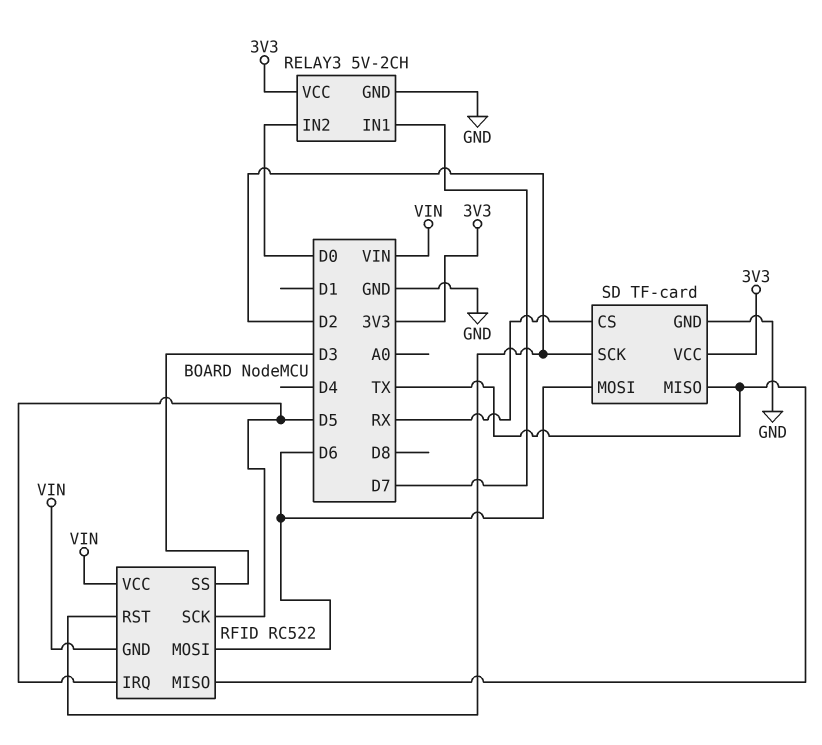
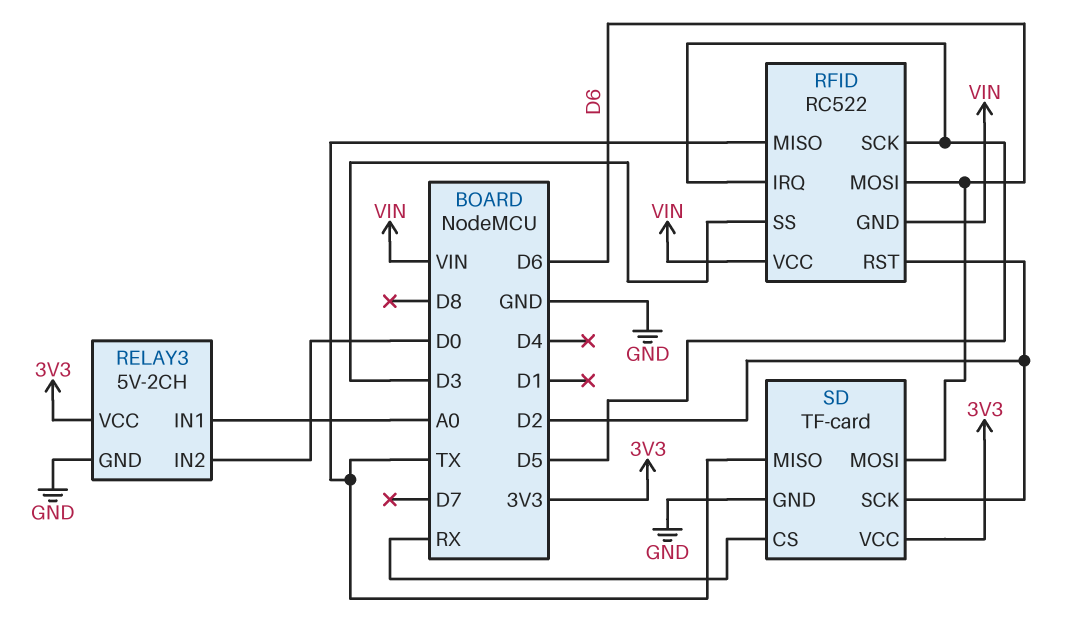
RELAY3 pin IN1: D7 -> A0

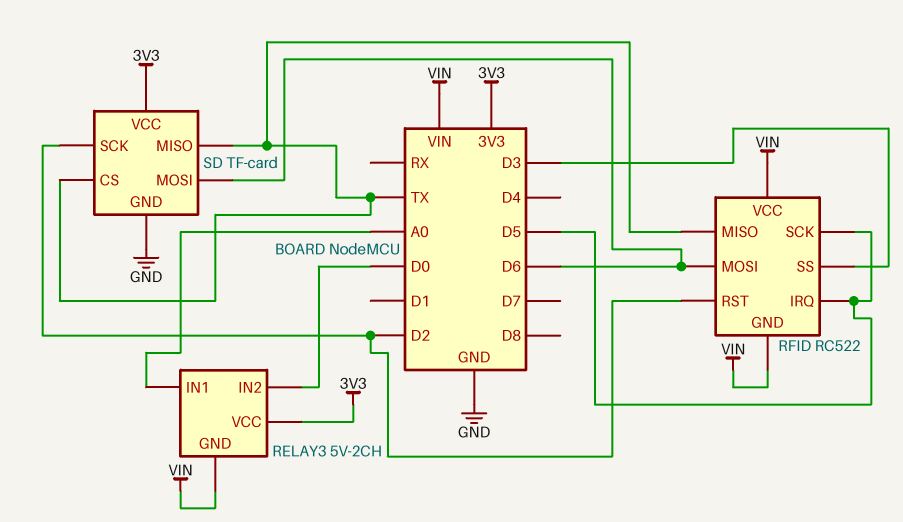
RELAY3 pin GND: GND -> VIN
SD pin CS: RX -> TX

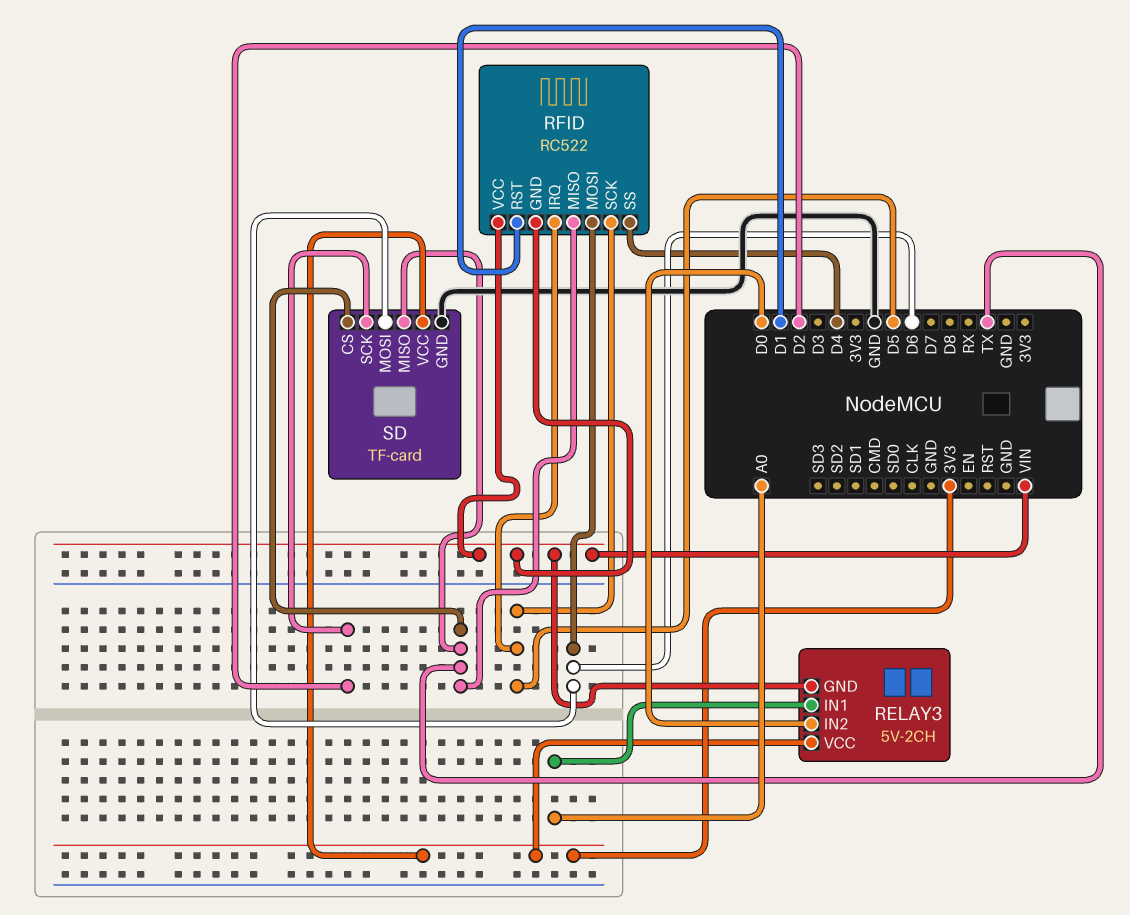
RFID pin RST: D2 -> D1
RFID pin SS: D3 -> D4

